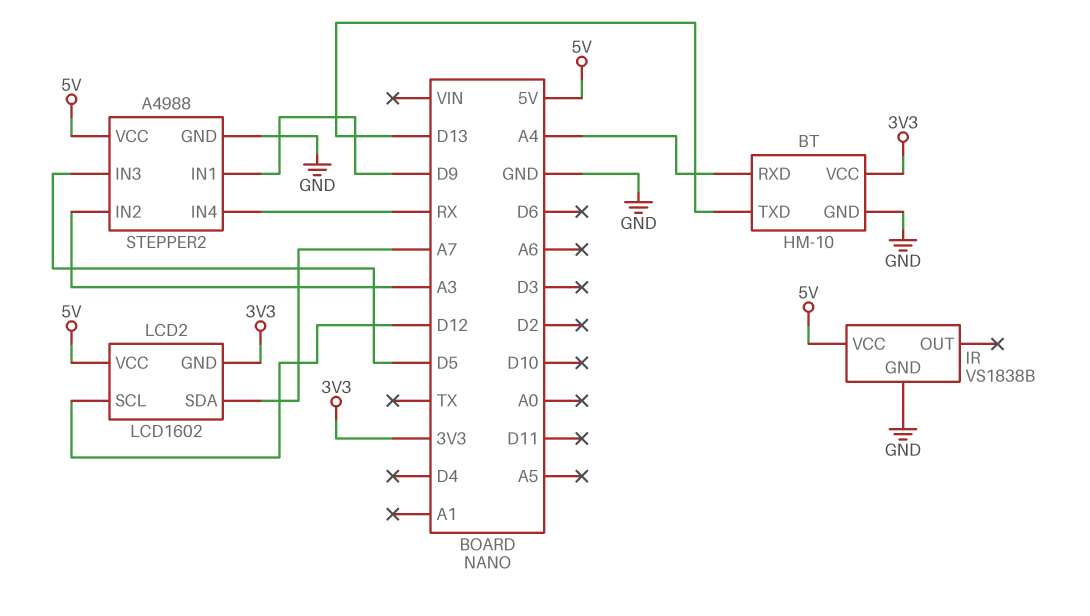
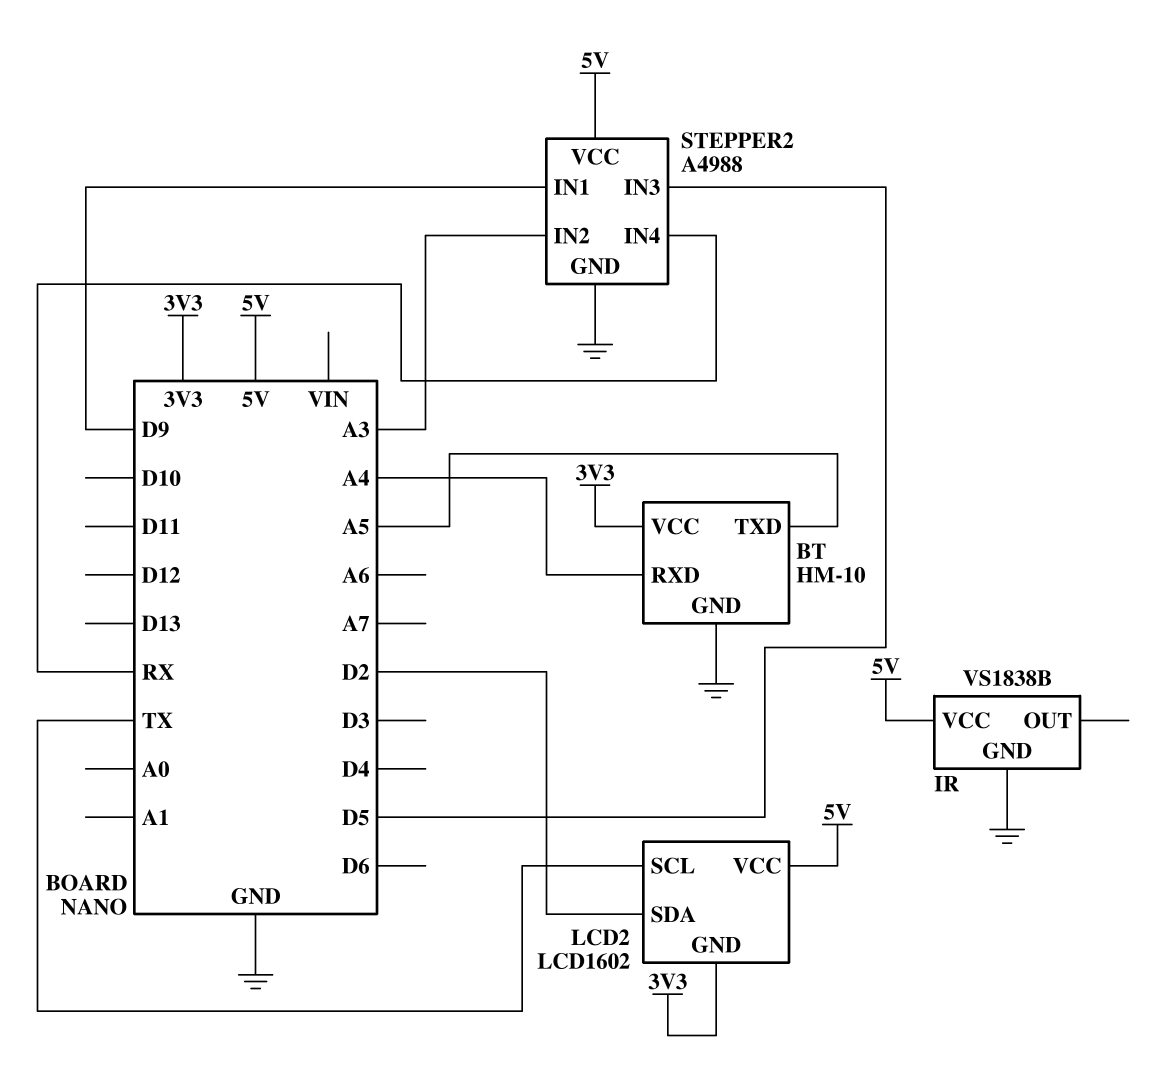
BT pin TXD: D13 -> A5
LCD2 pin SCL: D12 -> TX
LCD2 pin SDA: A7 -> D2

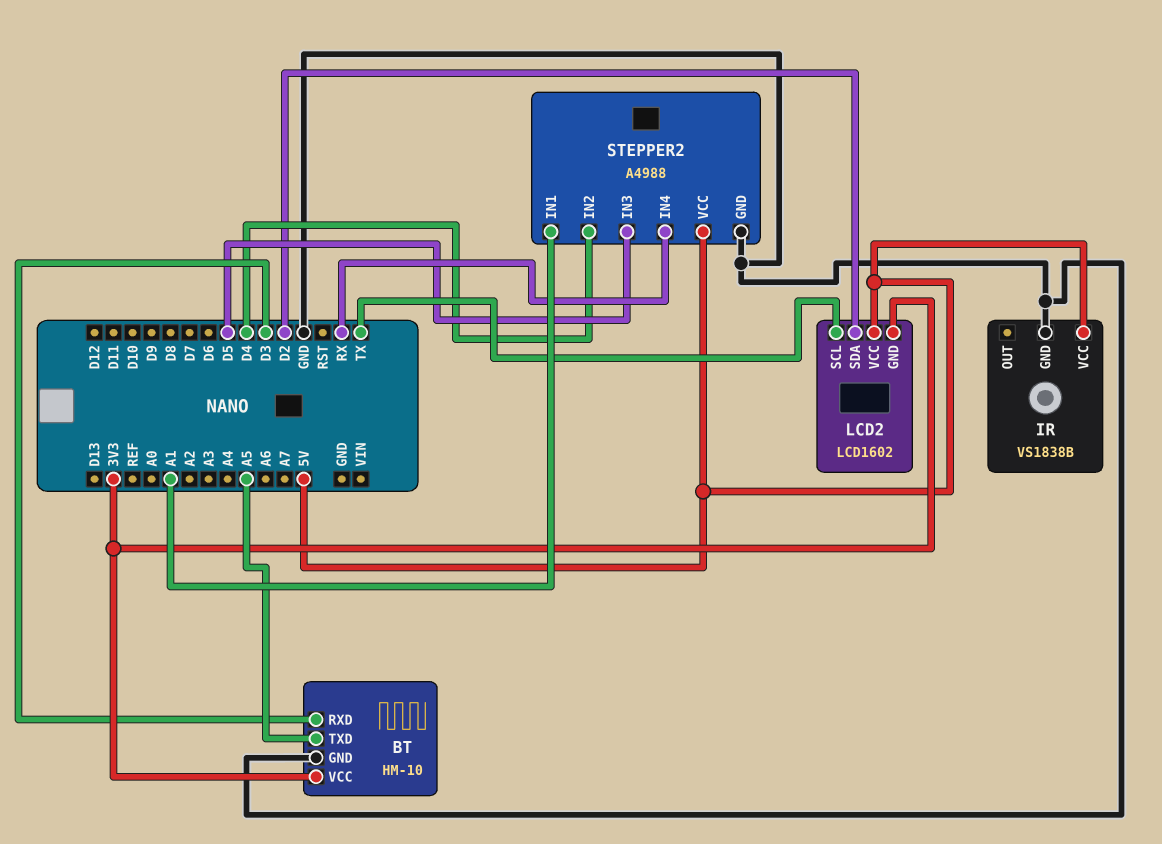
BT pin RXD: A4 -> D3
STEPPER2 pin IN1: D9 -> A1
STEPPER2 pin IN2: A3 -> D4

